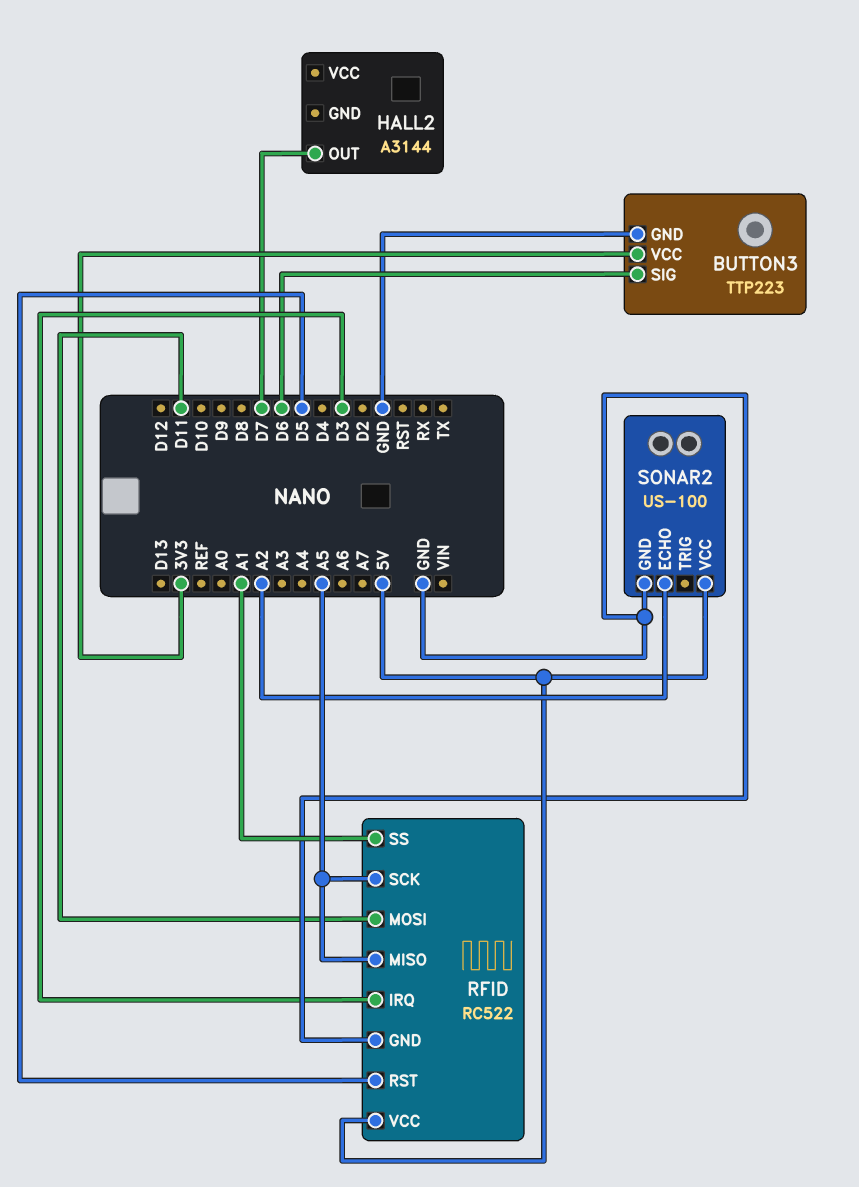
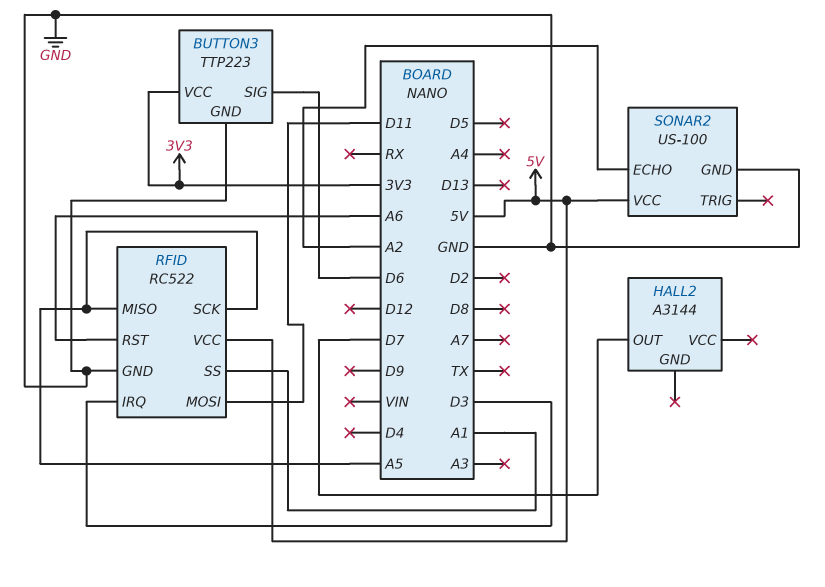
RFID pin RST: D5 -> A6

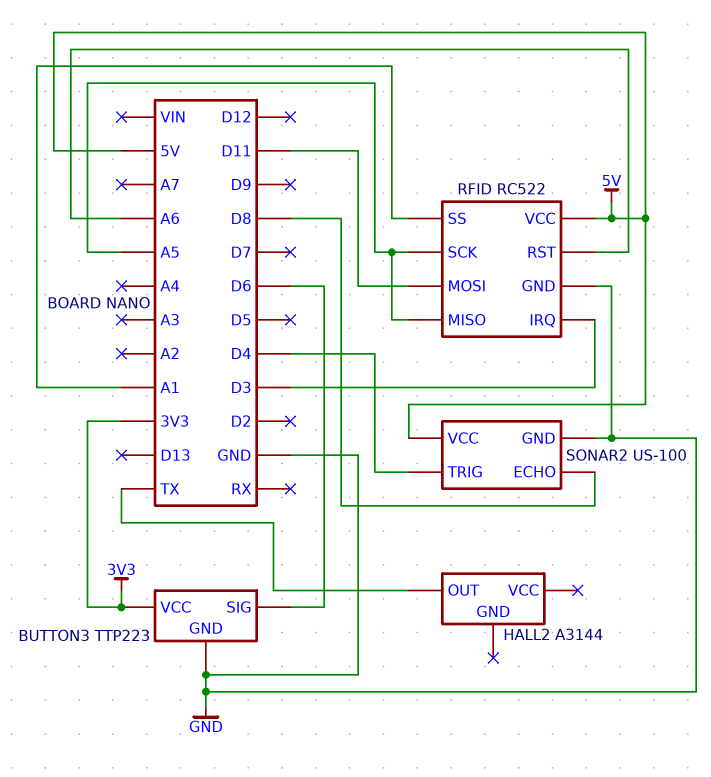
HALL2 pin OUT: D7 -> TX
SONAR2 pin ECHO: A2 -> D8
SONAR2 pin TRIG: none -> D4

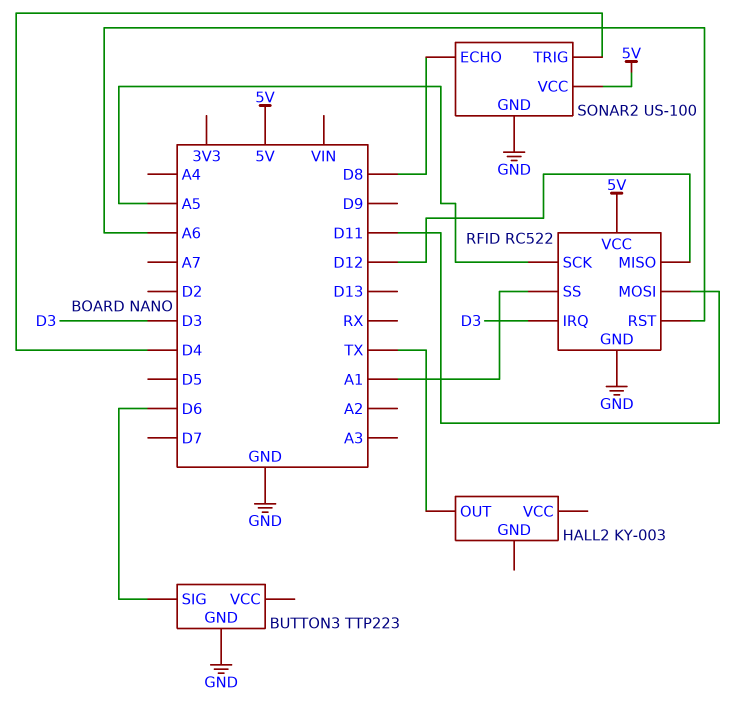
BUTTON3 pin VCC: 3V3 -> none
HALL2: A3144 -> KY-003
RFID pin MISO: A5 -> D12

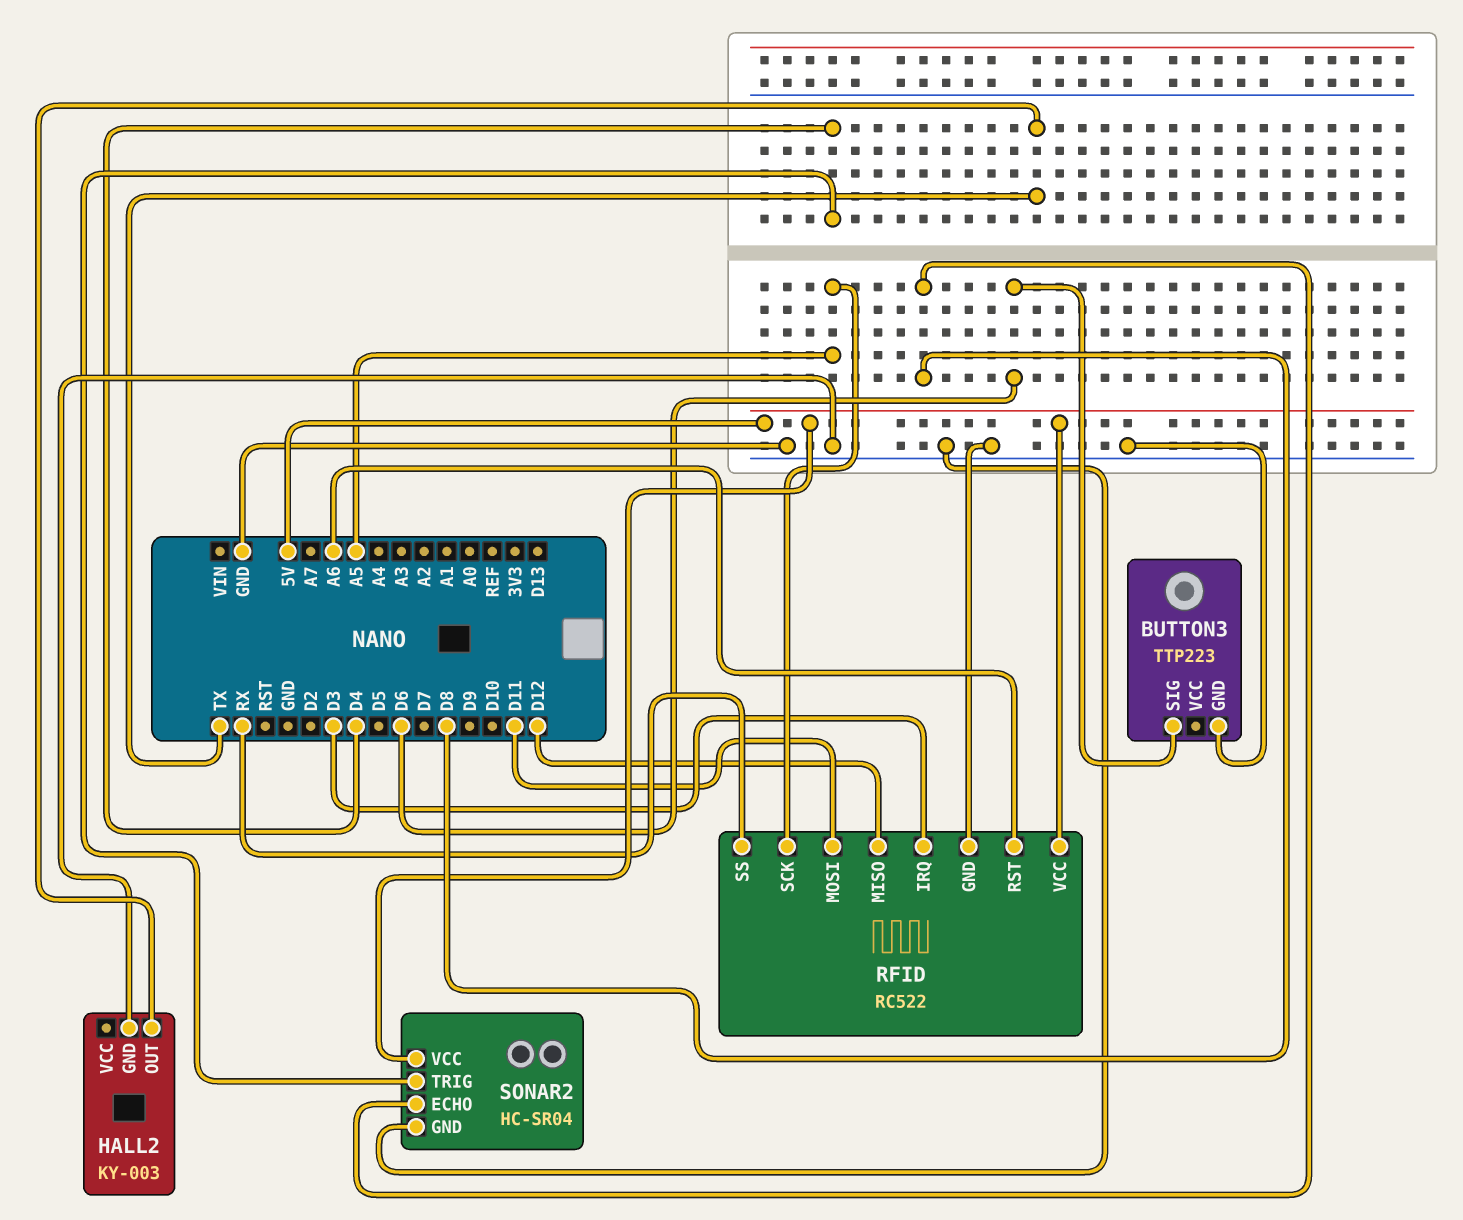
HALL2 pin GND: none -> GND
RFID pin SS: A1 -> RX
SONAR2: US-100 -> HC-SR04

